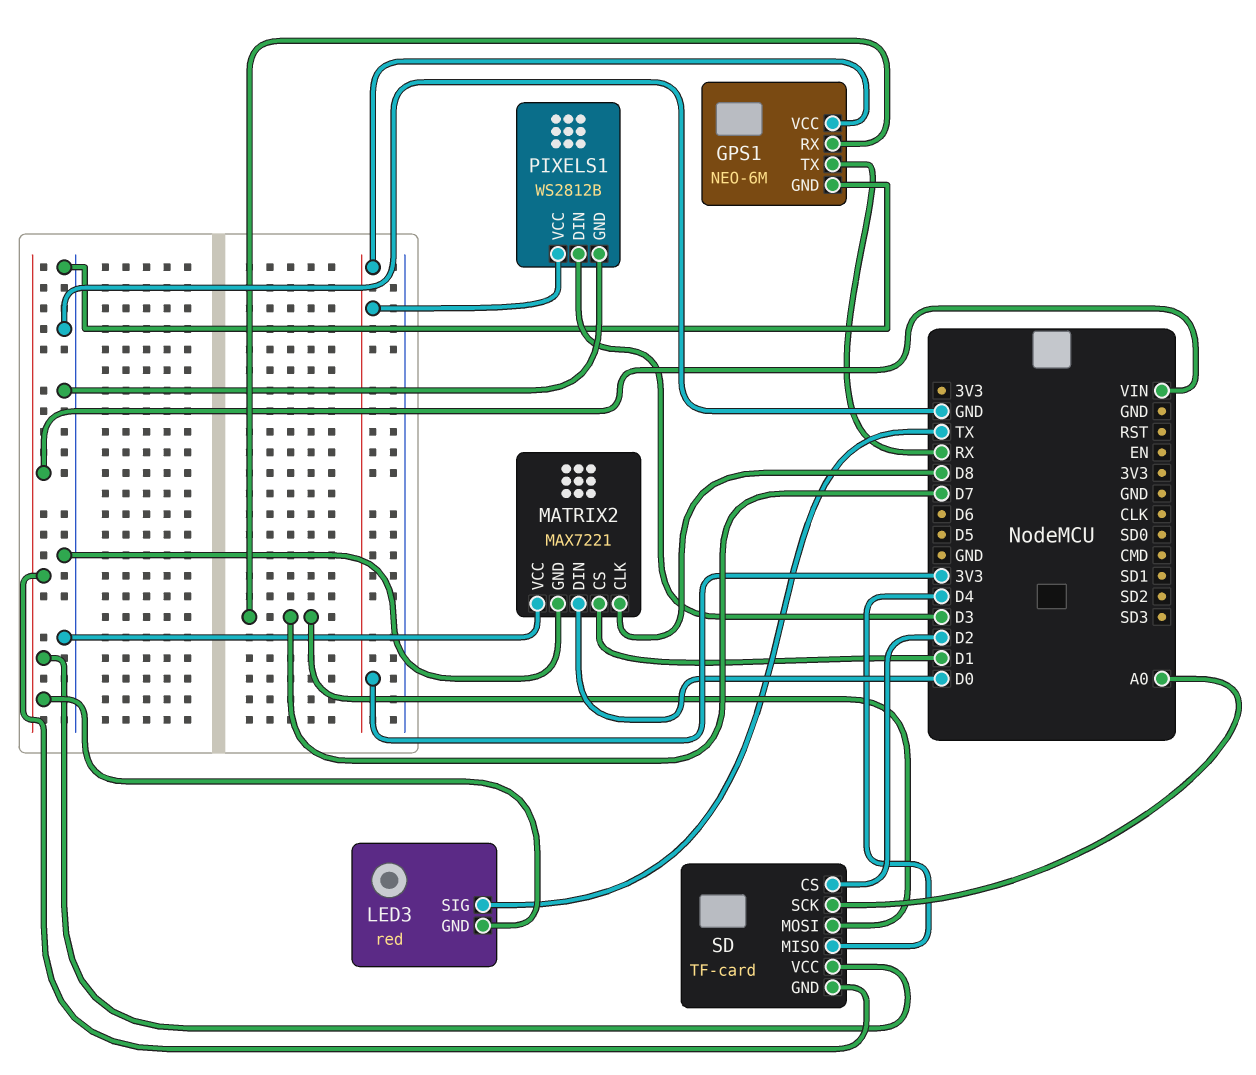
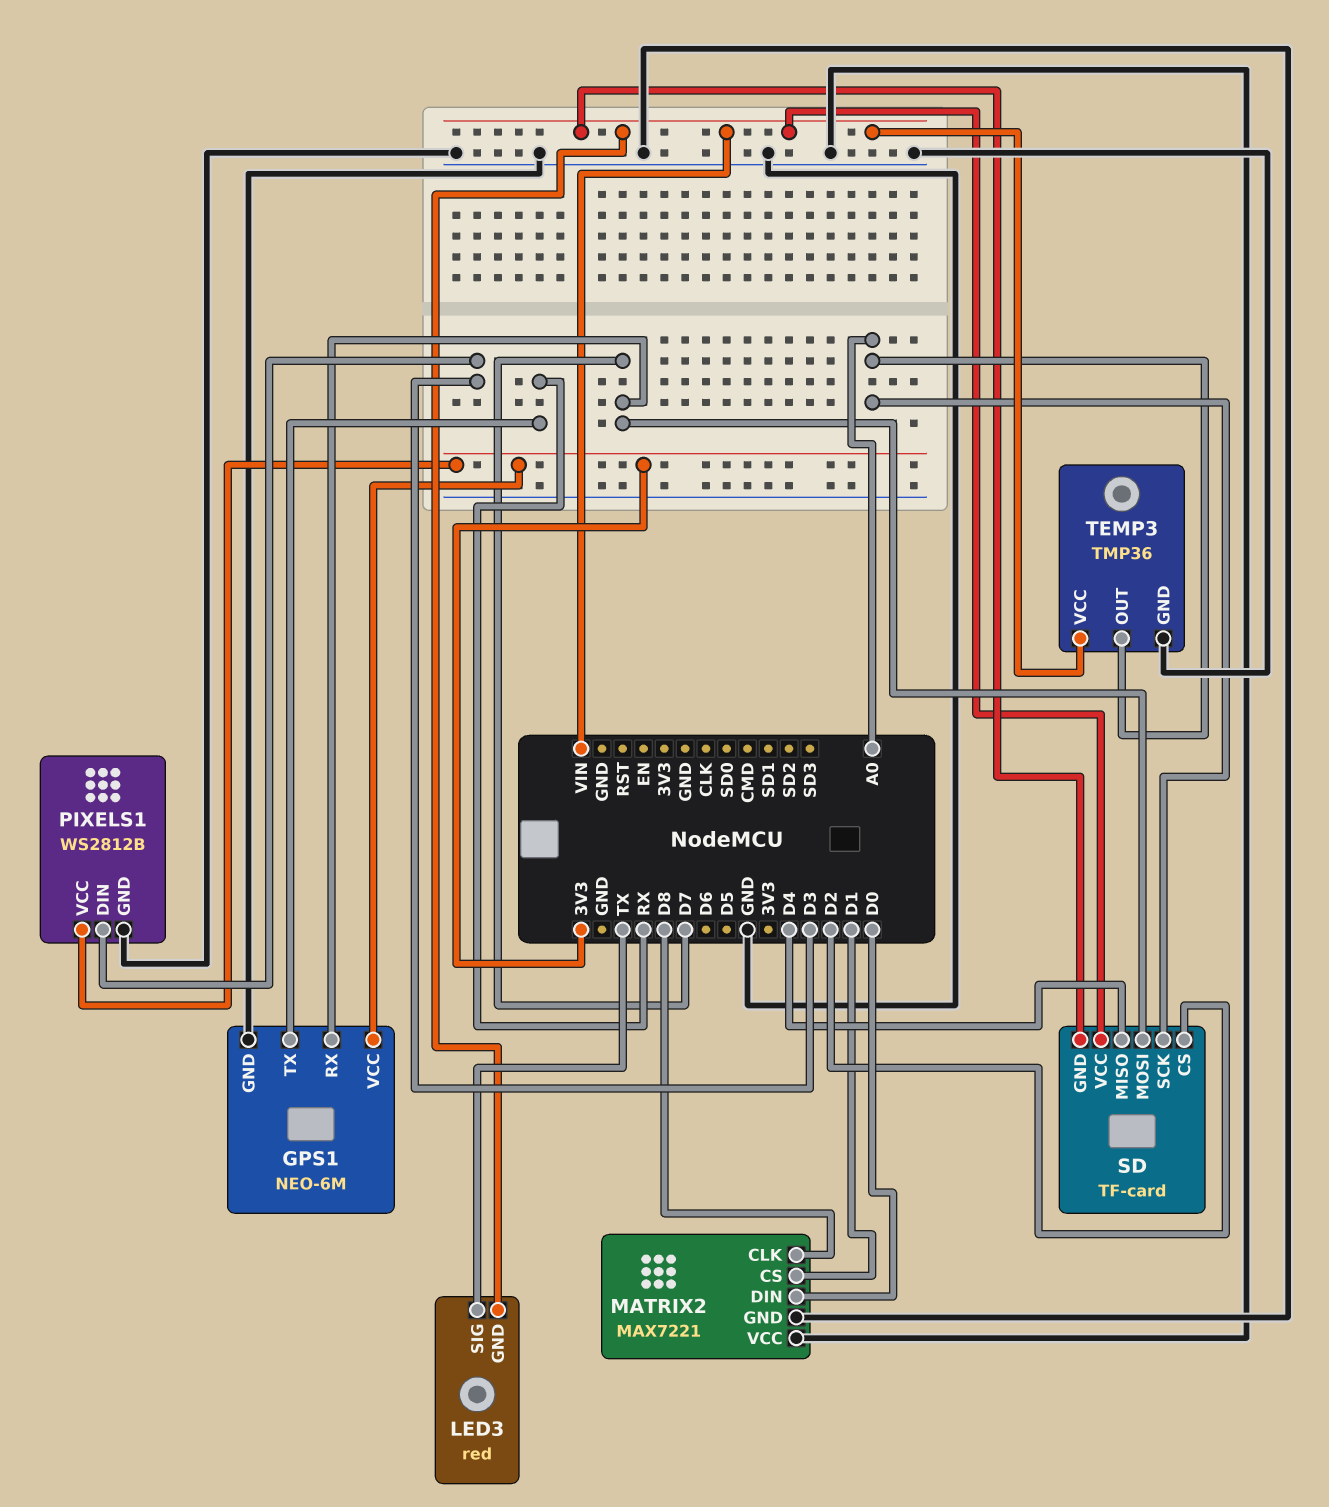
TEMP3: none -> TMP36
TEMP3 pin GND: none -> GND
TEMP3 pin OUT: none -> A0
TEMP3 pin VCC: none -> VIN

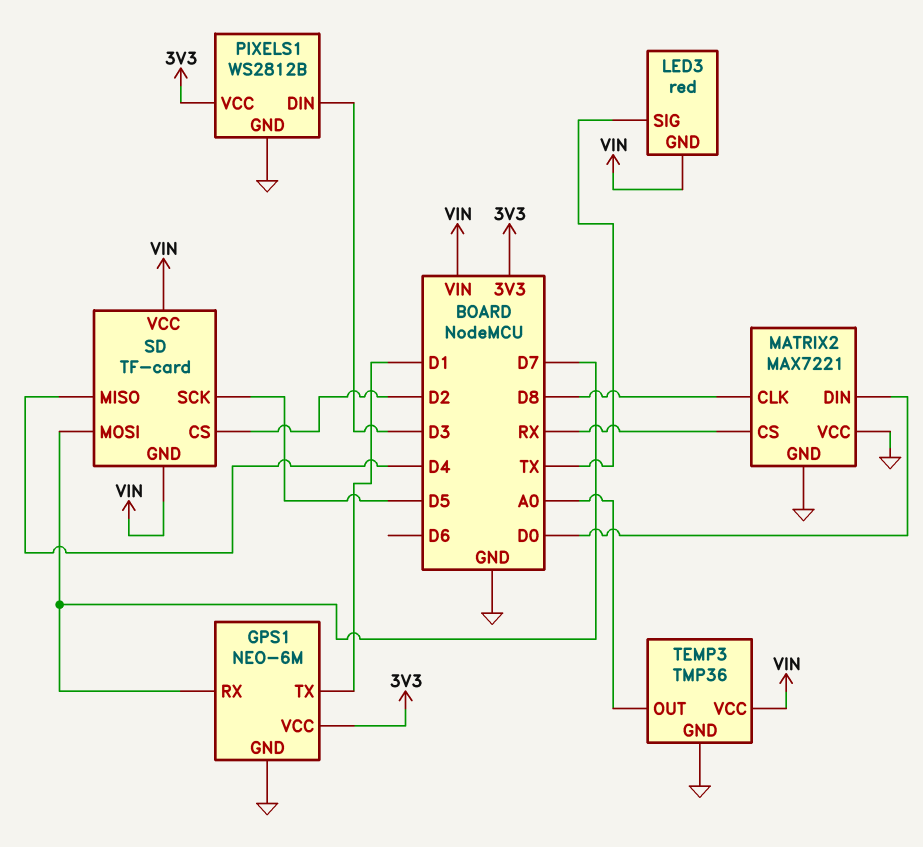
GPS1 pin TX: RX -> D1
MATRIX2 pin CS: D1 -> RX
SD pin SCK: A0 -> D5

